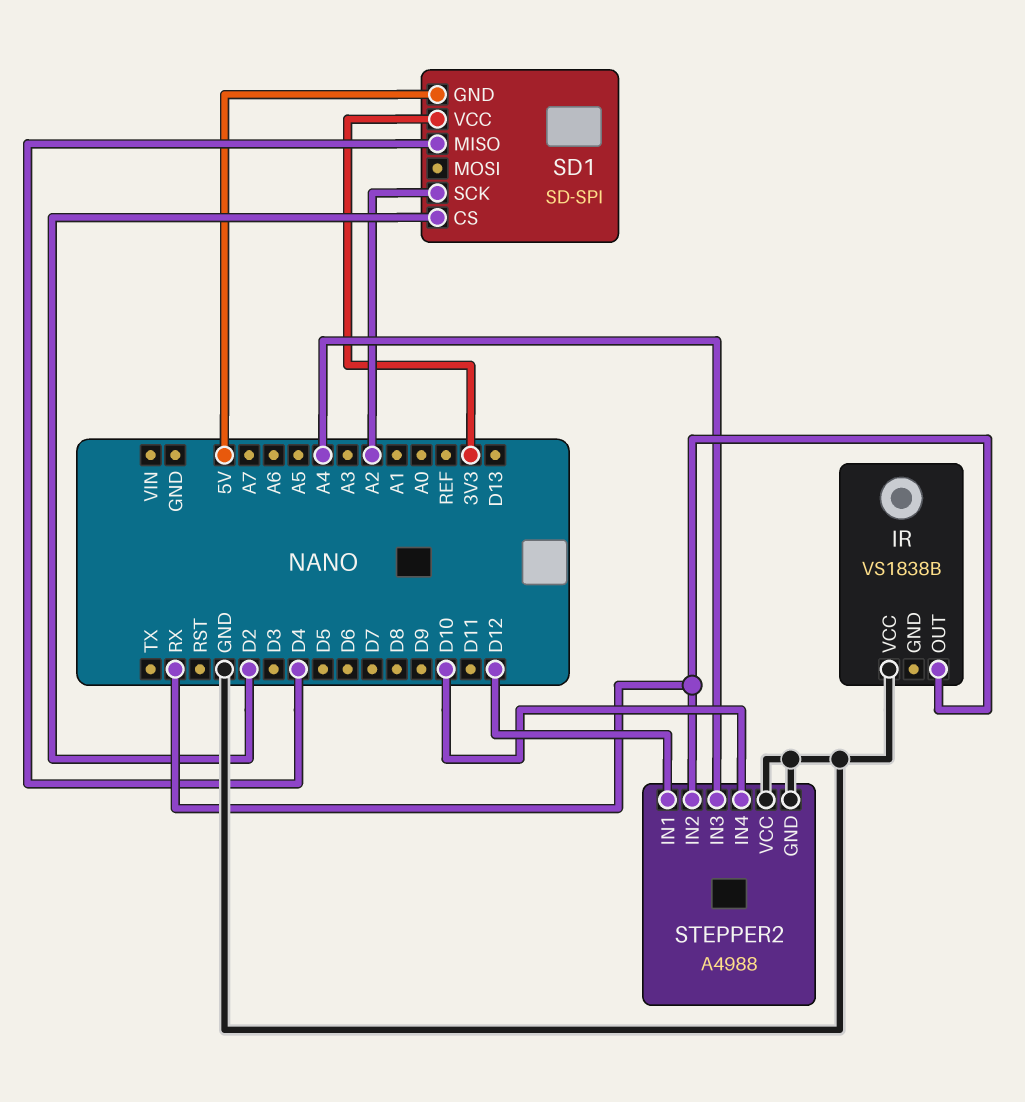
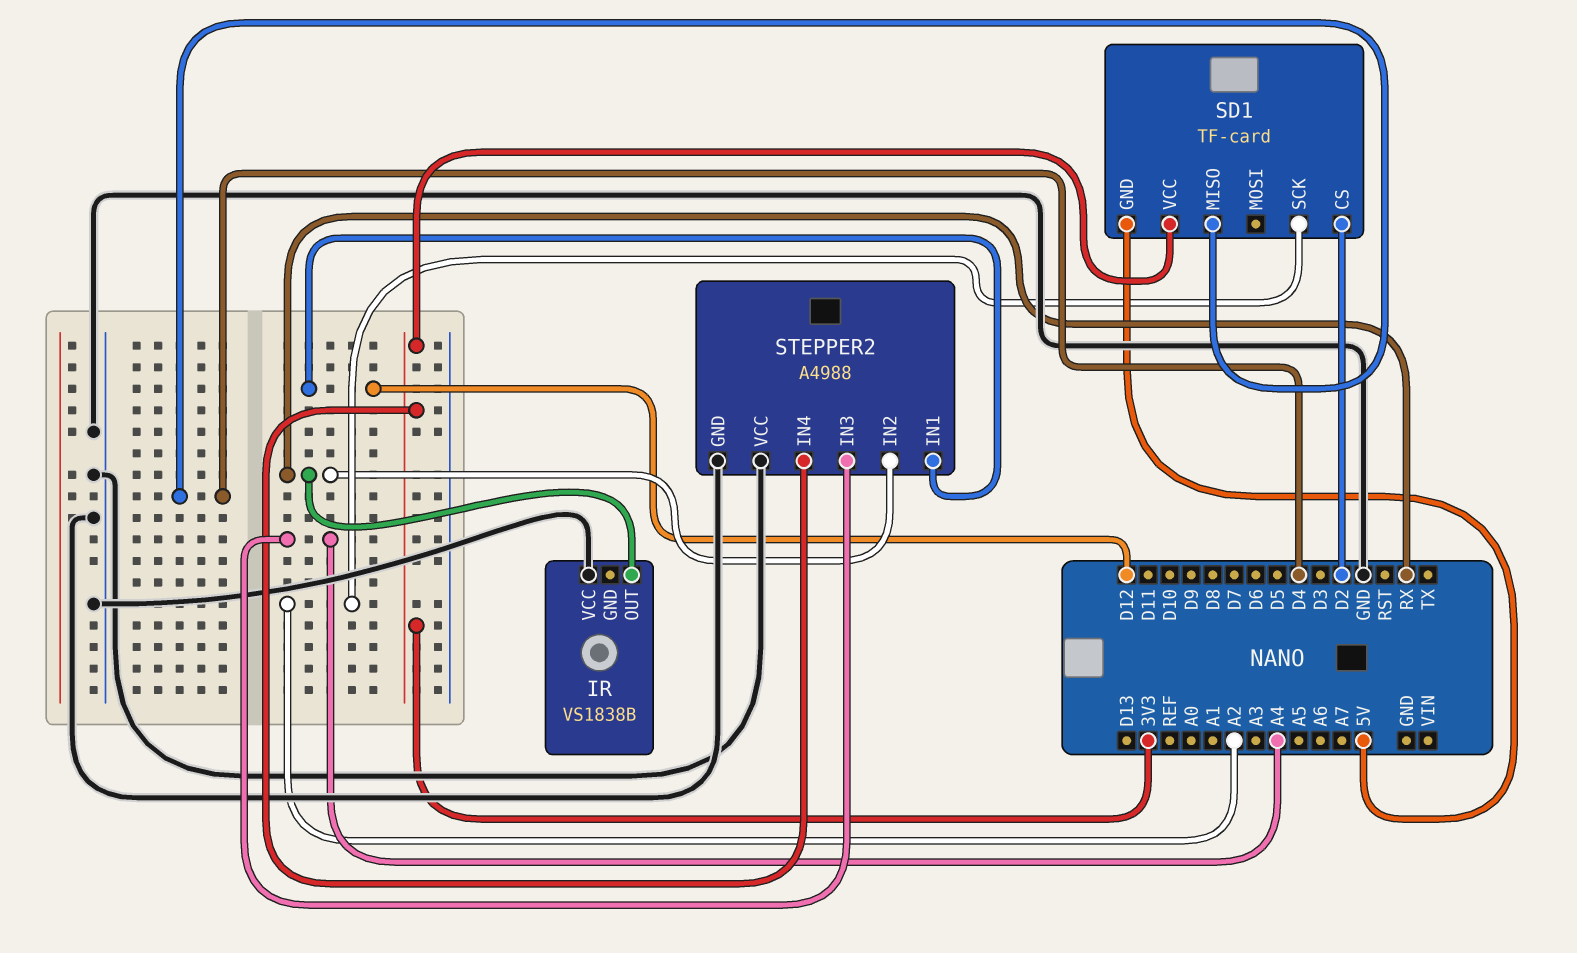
SD1: SD-SPI -> TF-card
STEPPER2 pin IN4: D10 -> 3V3

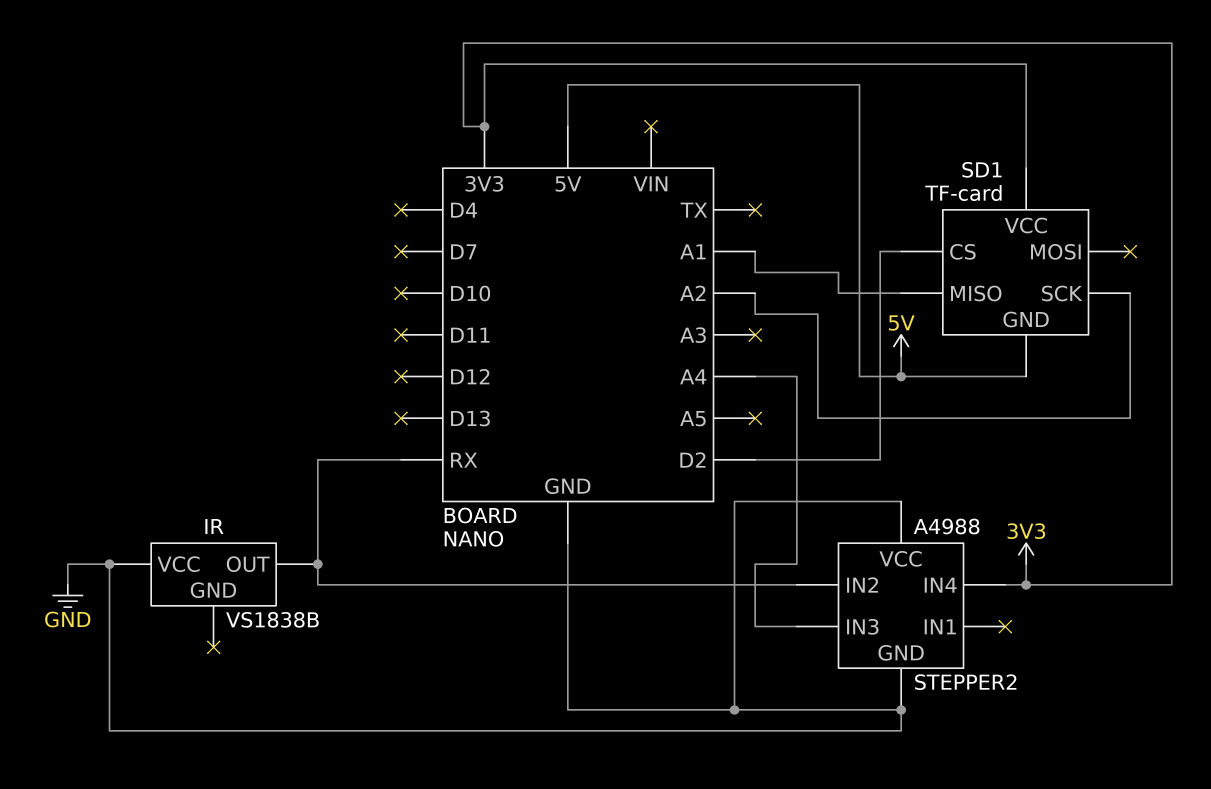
SD1 pin MISO: D4 -> A1
STEPPER2 pin IN1: D12 -> none

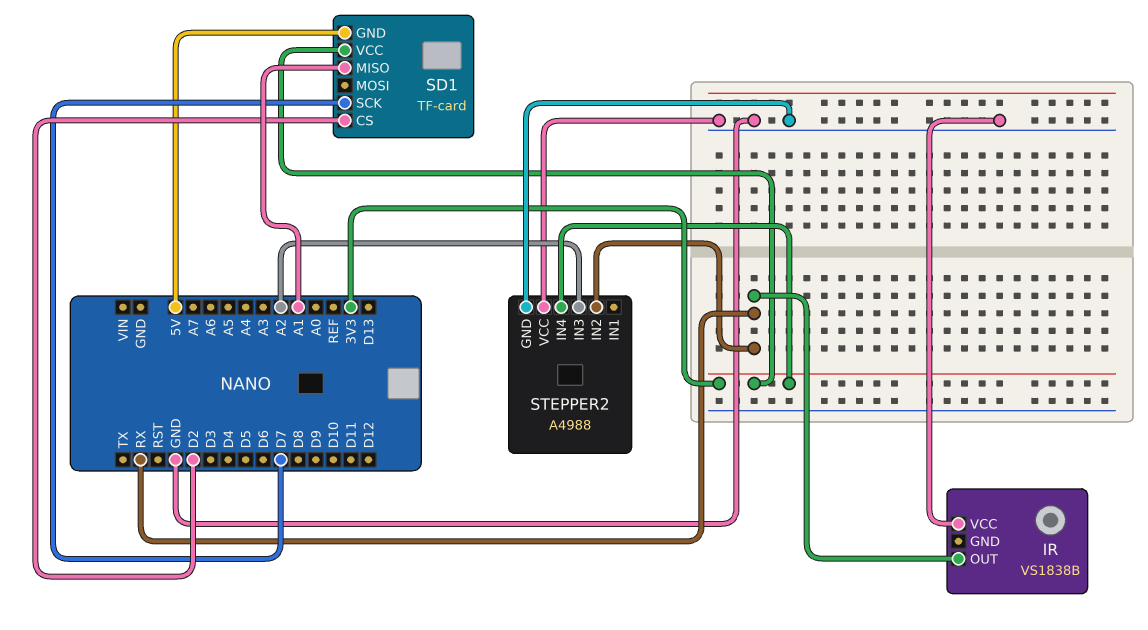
SD1 pin SCK: A2 -> D7
STEPPER2 pin IN3: A4 -> A2

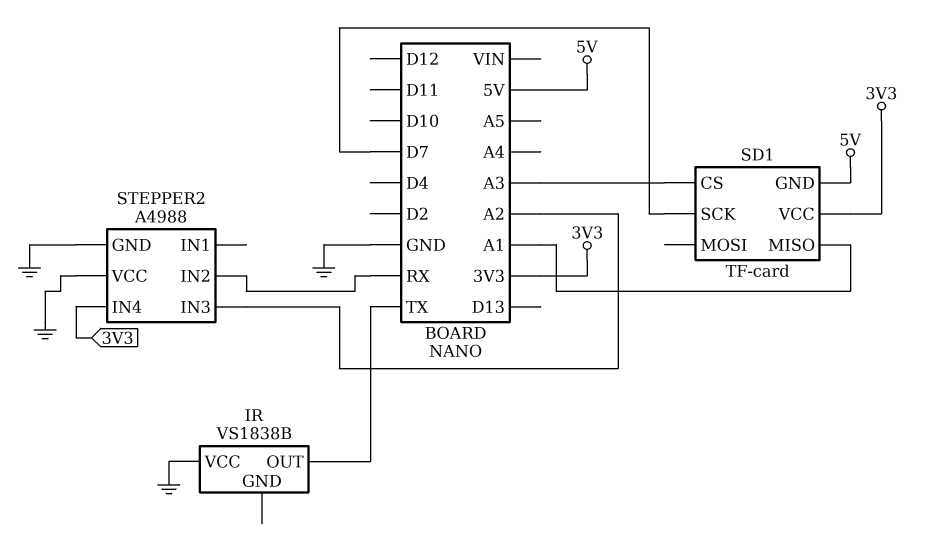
IR pin OUT: RX -> TX
SD1 pin CS: D2 -> A3

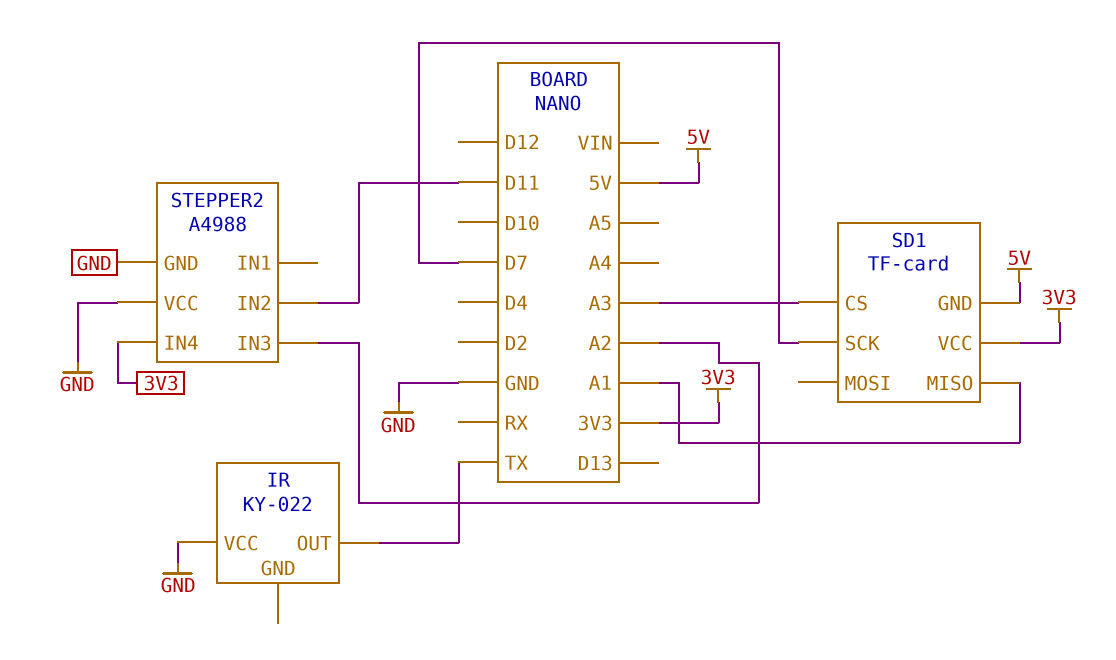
IR: VS1838B -> KY-022
STEPPER2 pin IN2: RX -> D11

